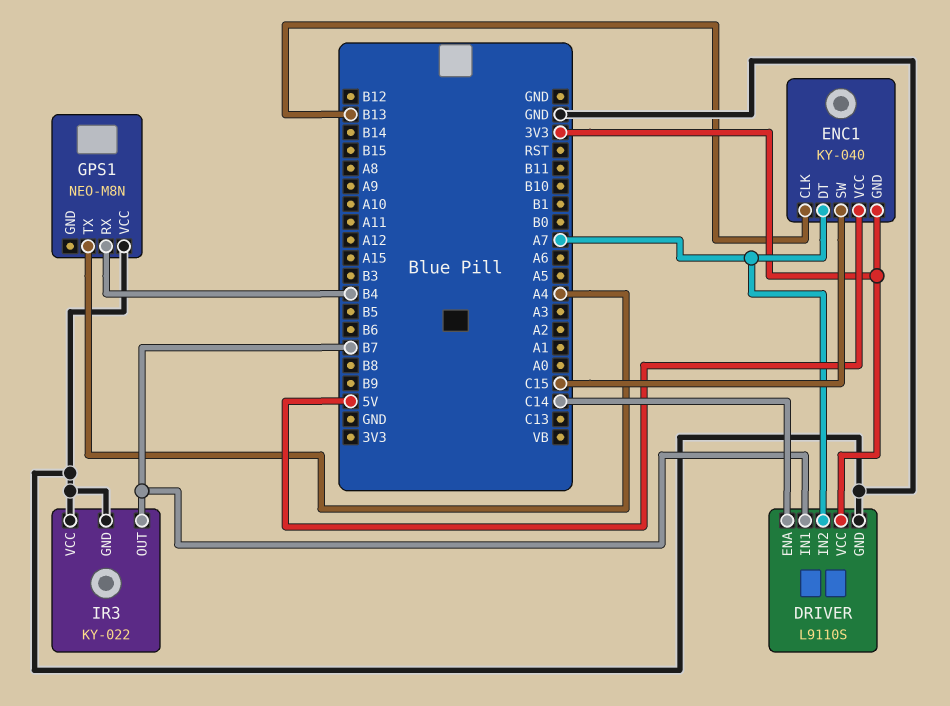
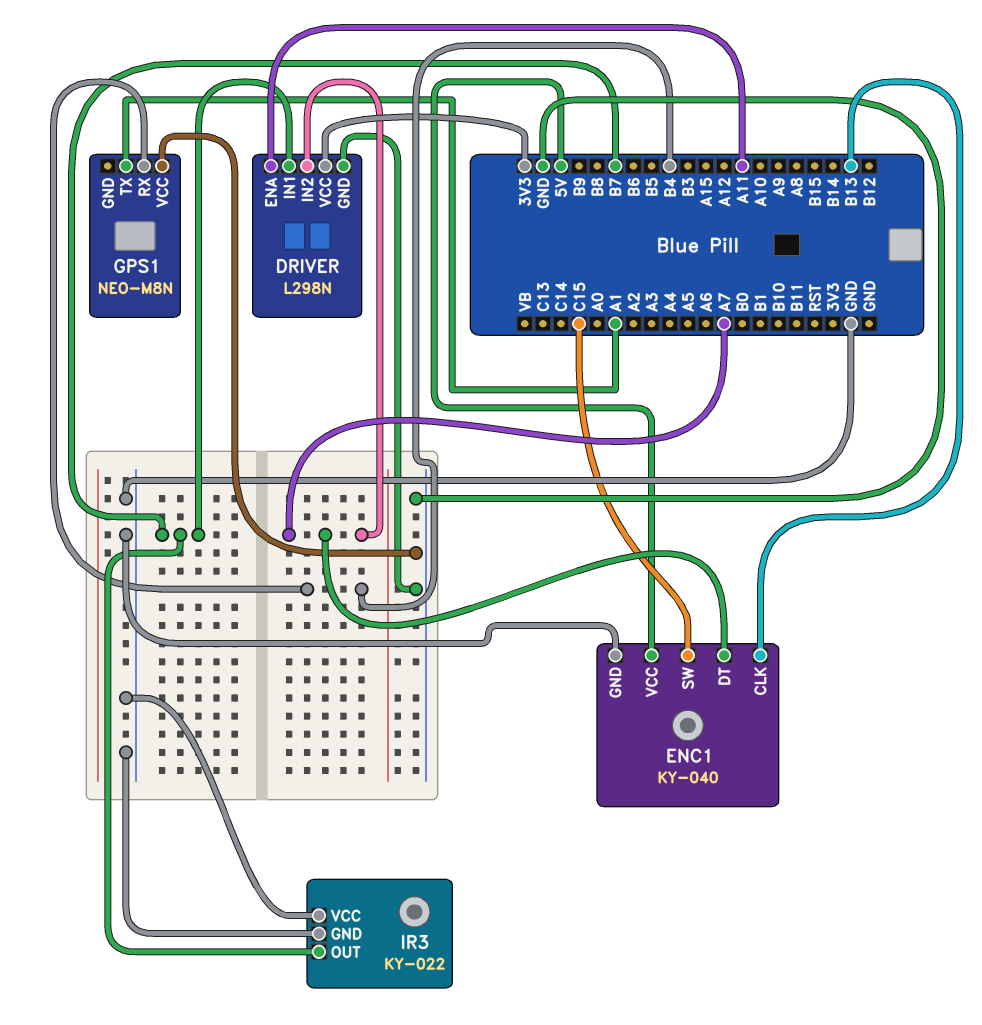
DRIVER: L9110S -> L298N
DRIVER pin ENA: C14 -> A11
ENC1 pin GND: 3V3 -> GND
GPS1 pin TX: A4 -> A1

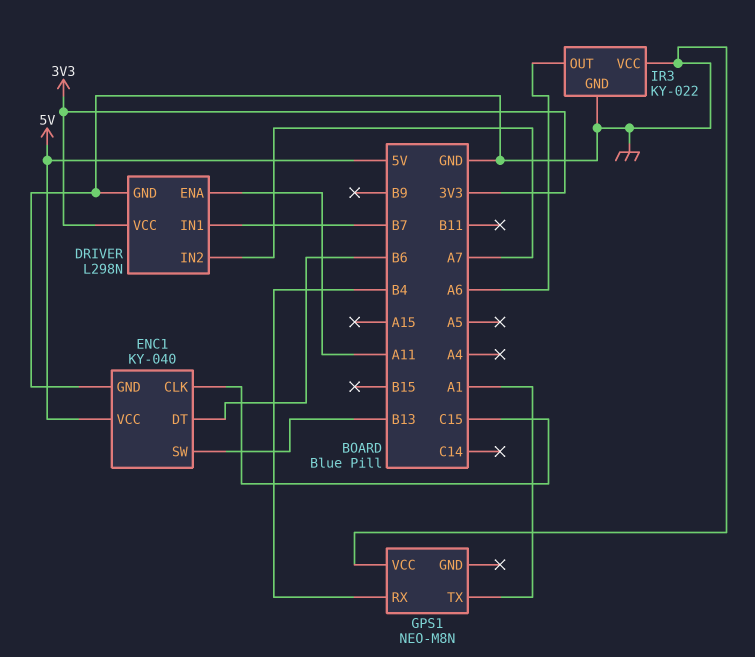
ENC1 pin CLK: B13 -> C15
ENC1 pin DT: A7 -> B6
ENC1 pin SW: C15 -> B13
IR3 pin OUT: B7 -> A6

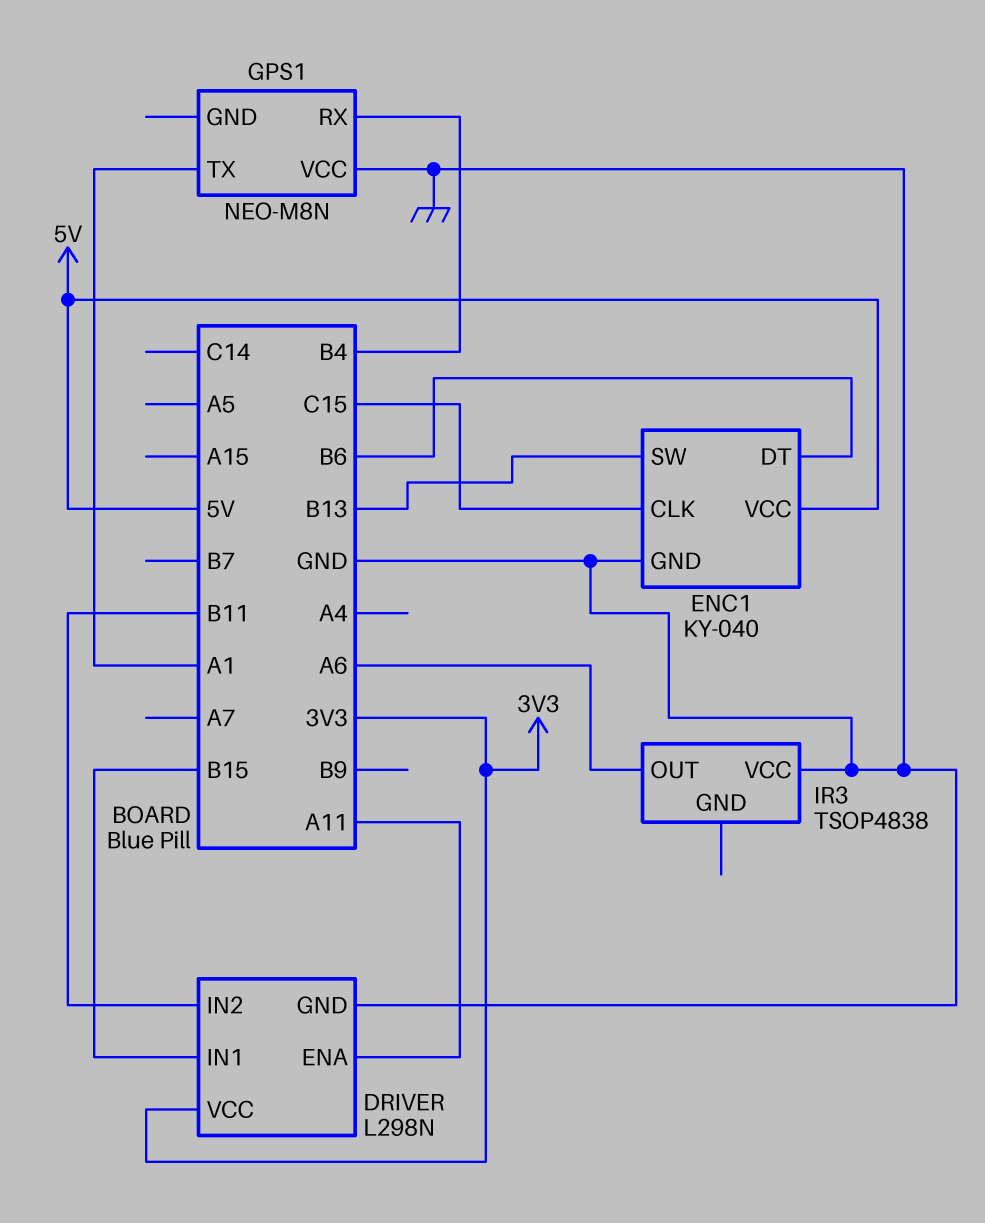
DRIVER pin IN1: B7 -> B15
DRIVER pin IN2: A7 -> B11
IR3: KY-022 -> TSOP4838
IR3 pin GND: GND -> none

